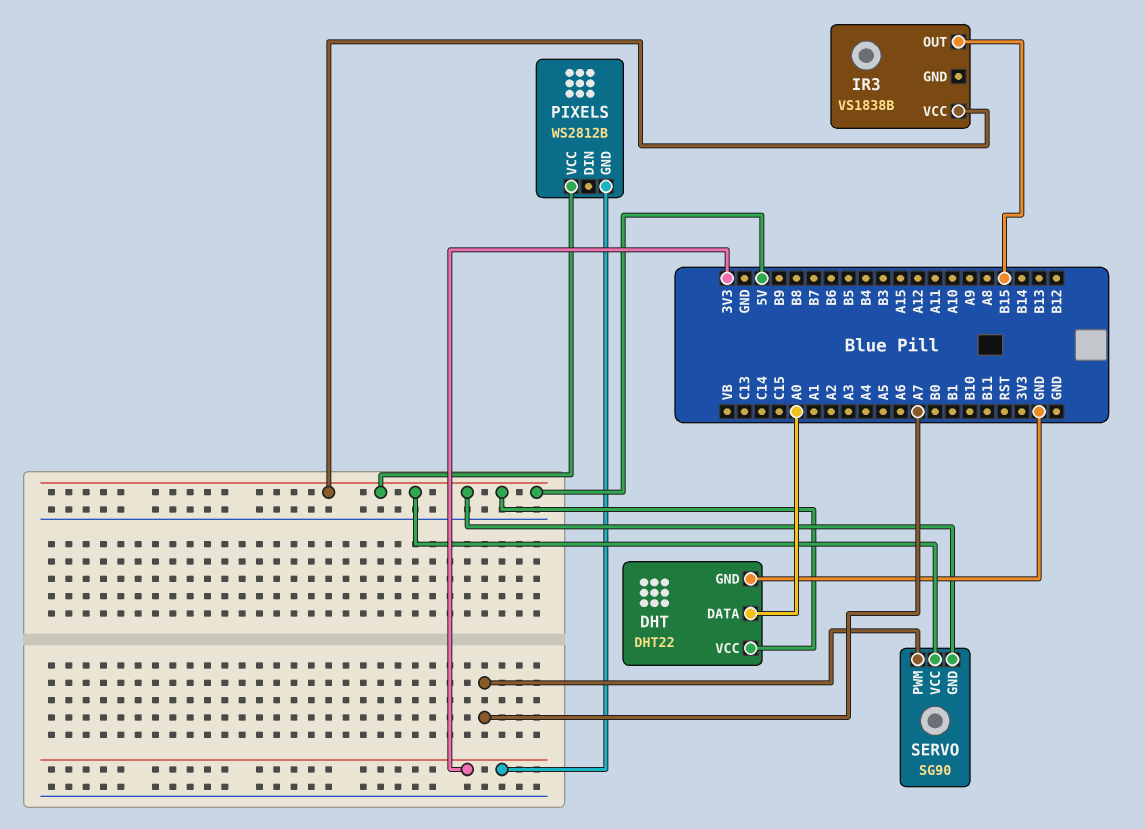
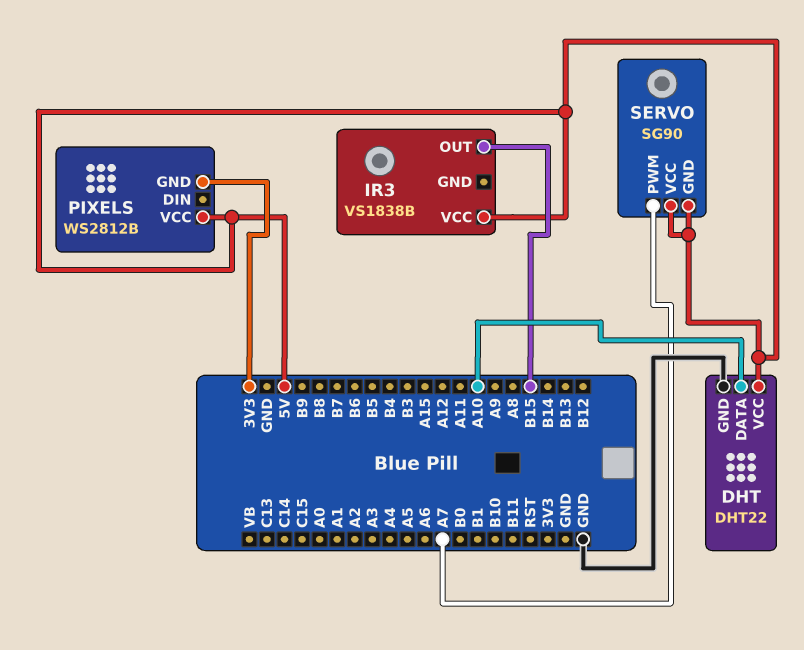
DHT pin DATA: A0 -> A10

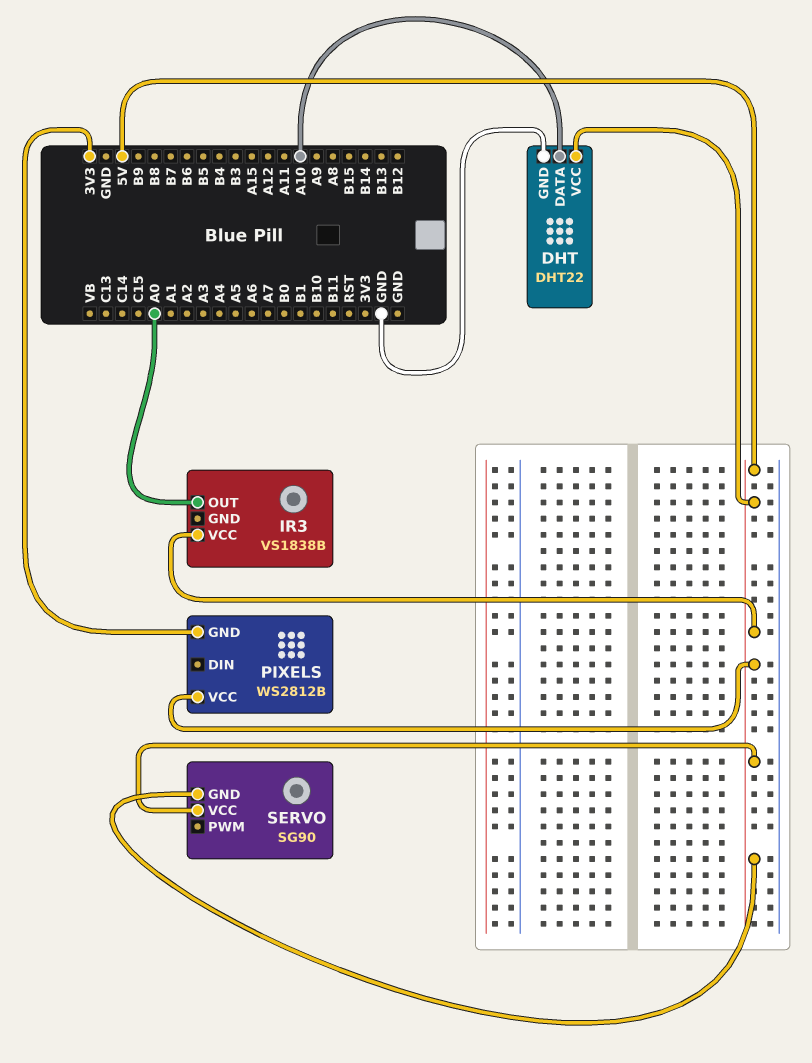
IR3 pin OUT: B15 -> A0
SERVO pin PWM: A7 -> none

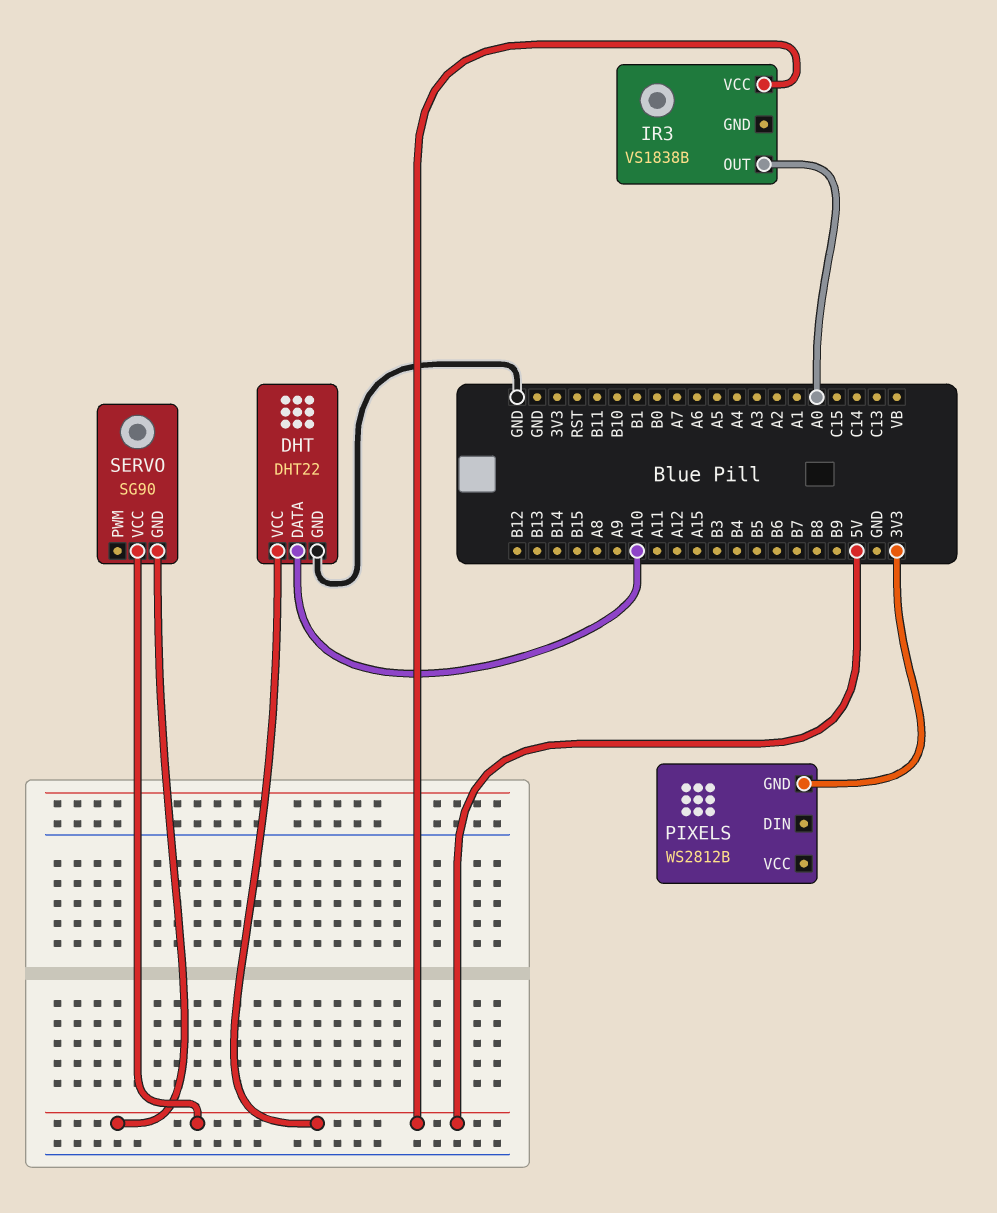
PIXELS pin VCC: 5V -> none

